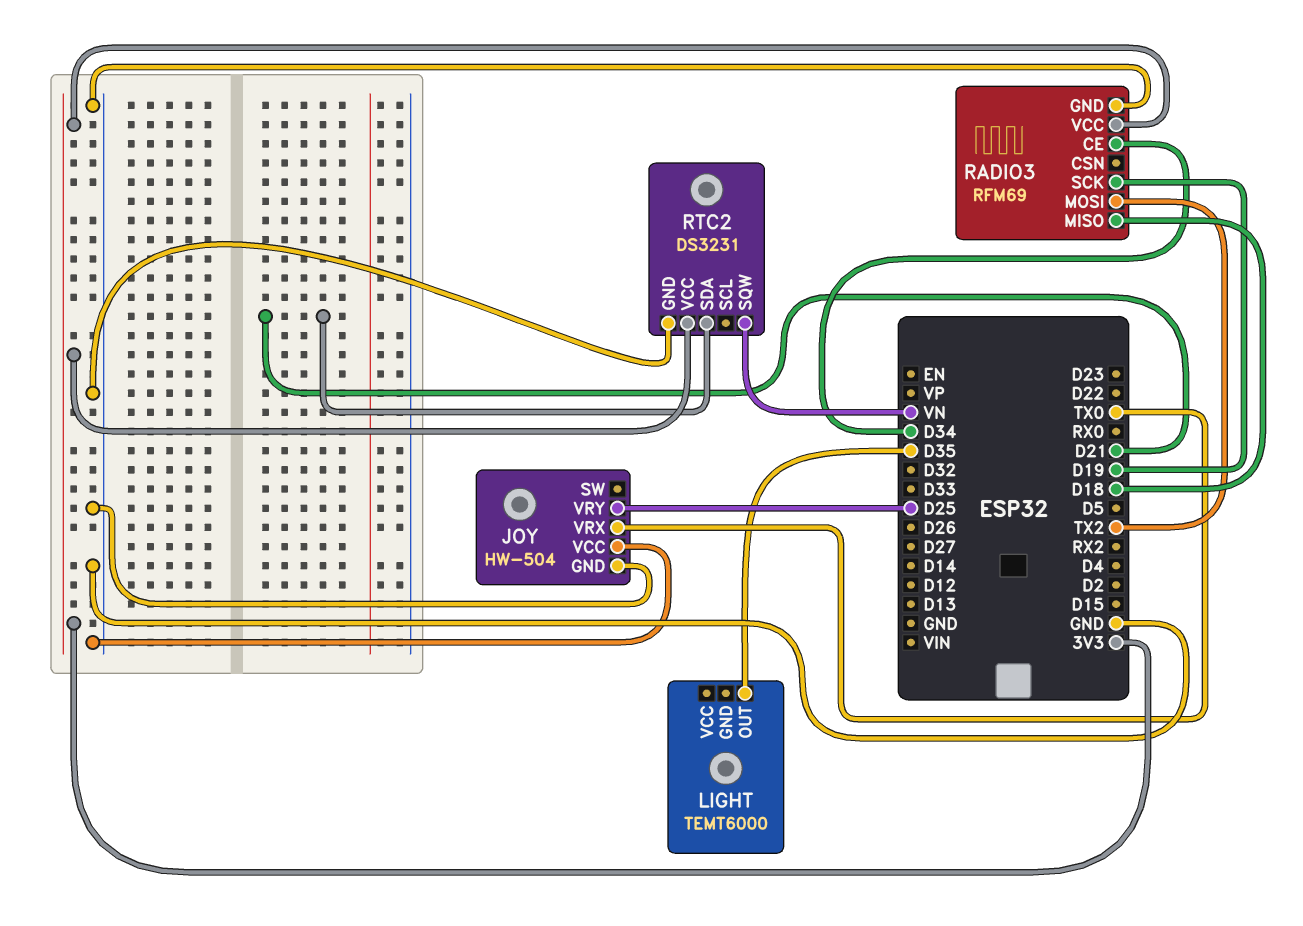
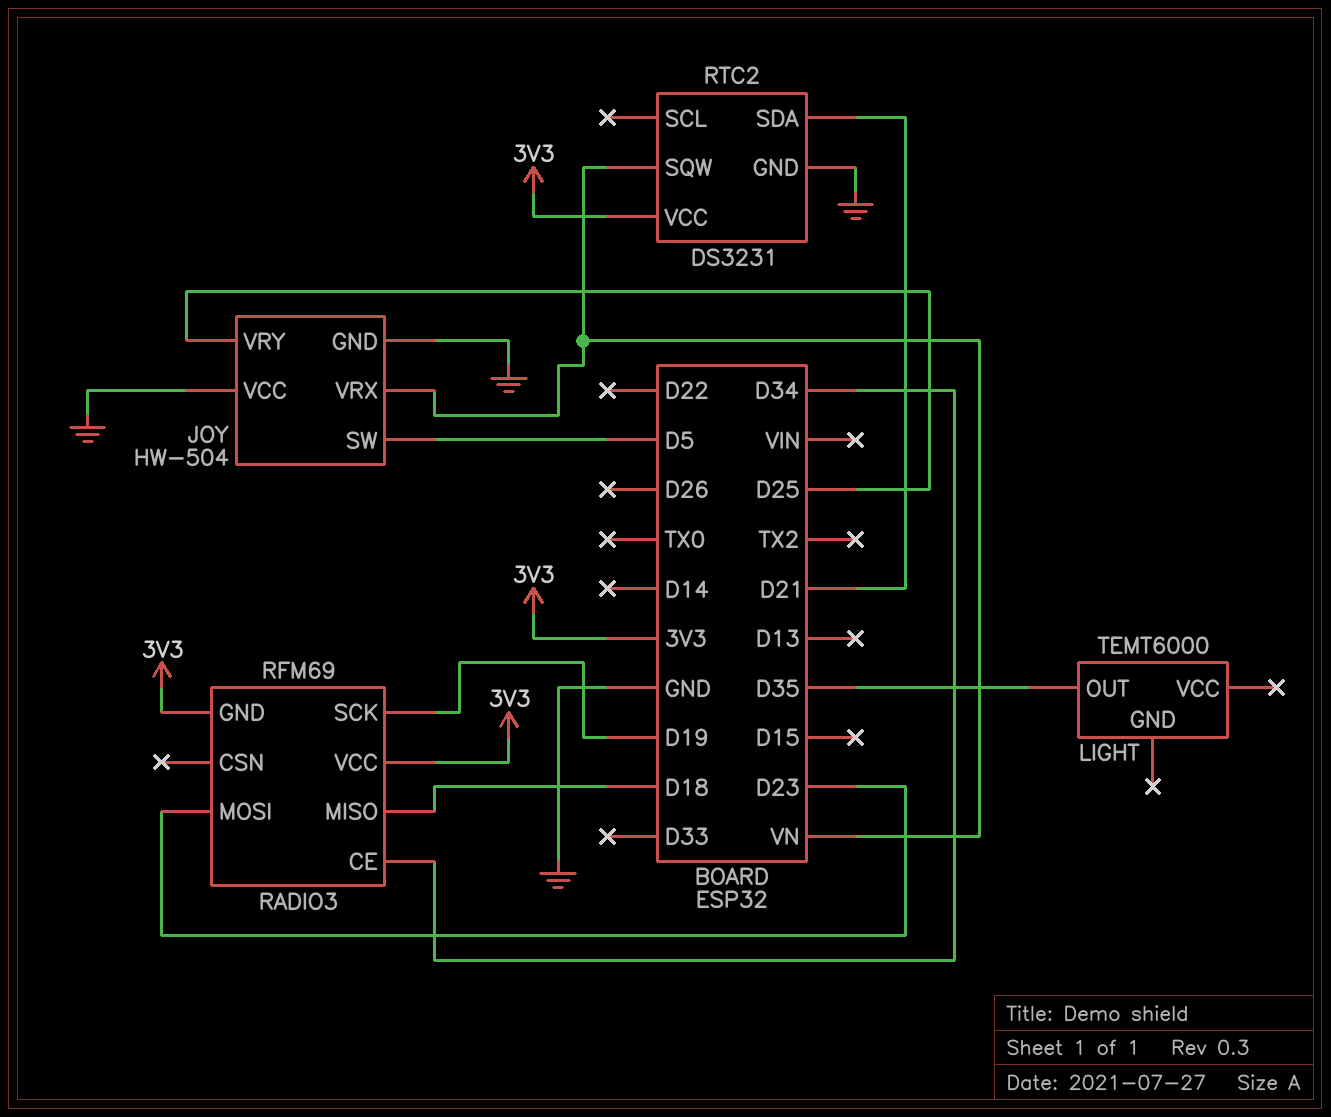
JOY pin SW: none -> D5
JOY pin VRX: TX0 -> VN
RADIO3 pin GND: GND -> 3V3
RADIO3 pin MOSI: TX2 -> D23

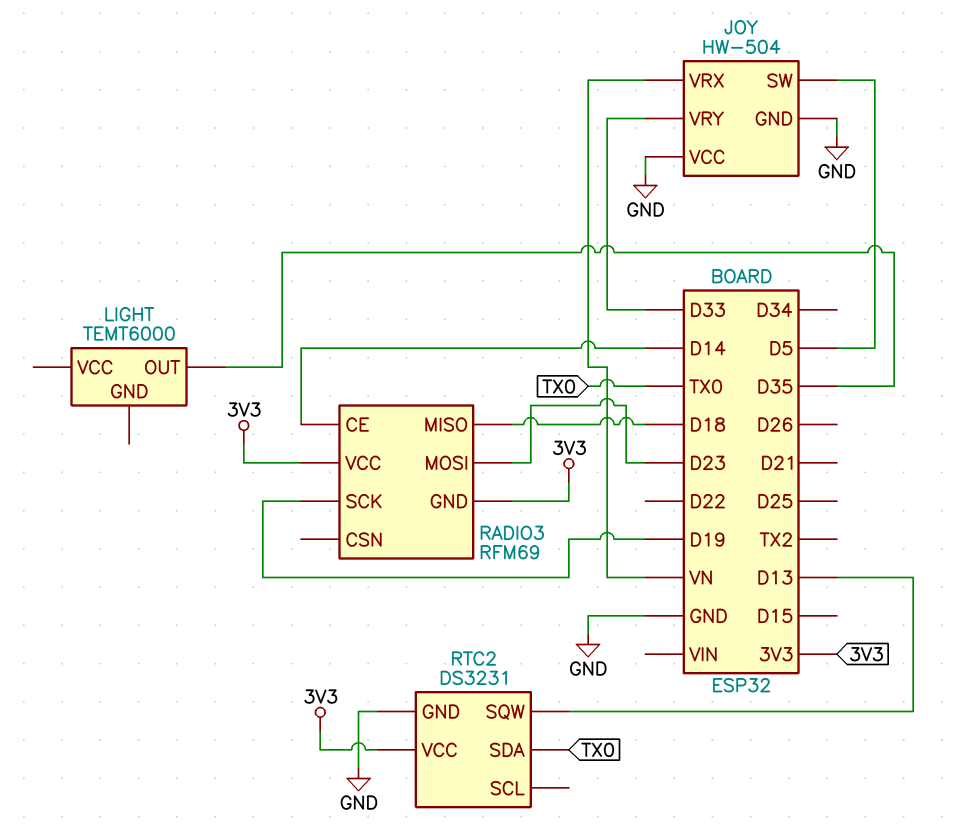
JOY pin VRY: D25 -> D33
RADIO3 pin CE: D34 -> D14
RTC2 pin SDA: D21 -> TX0
RTC2 pin SQW: VN -> D13

